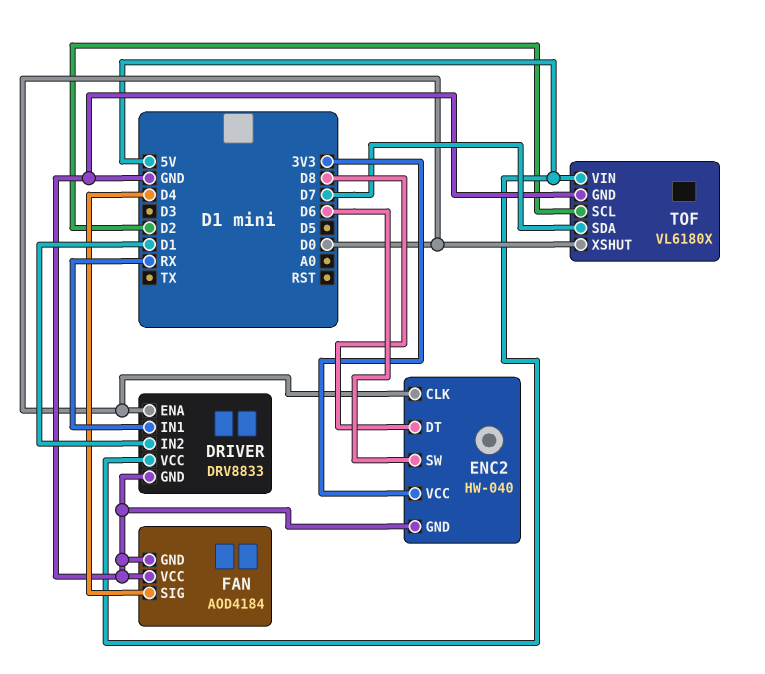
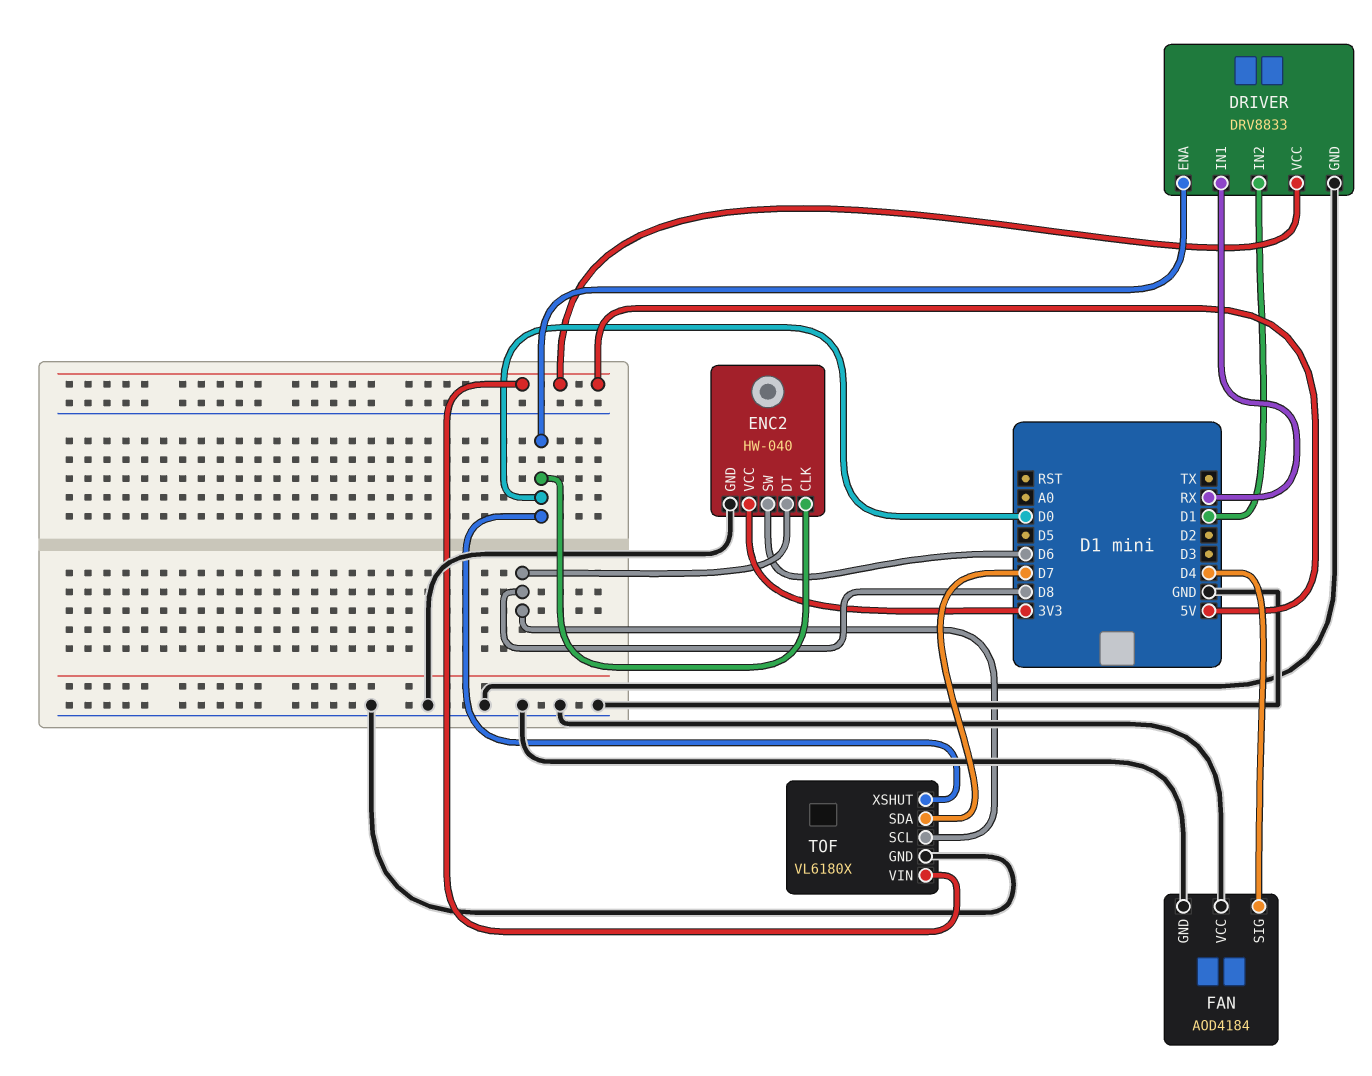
TOF pin SCL: D2 -> D8

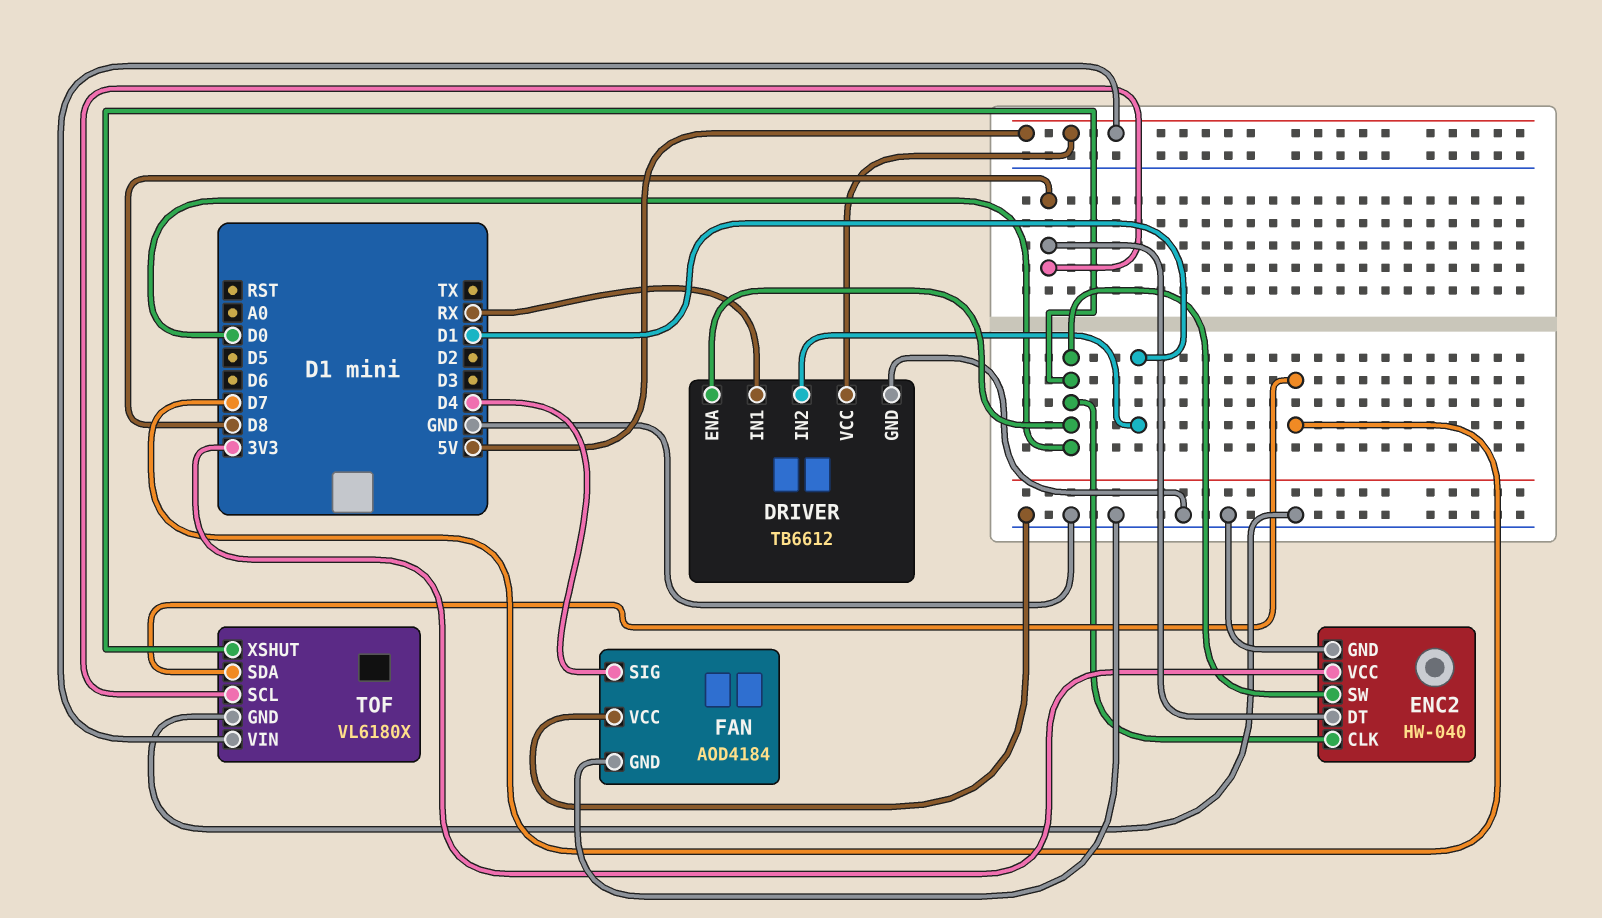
DRIVER: DRV8833 -> TB6612
ENC2 pin SW: D6 -> D0

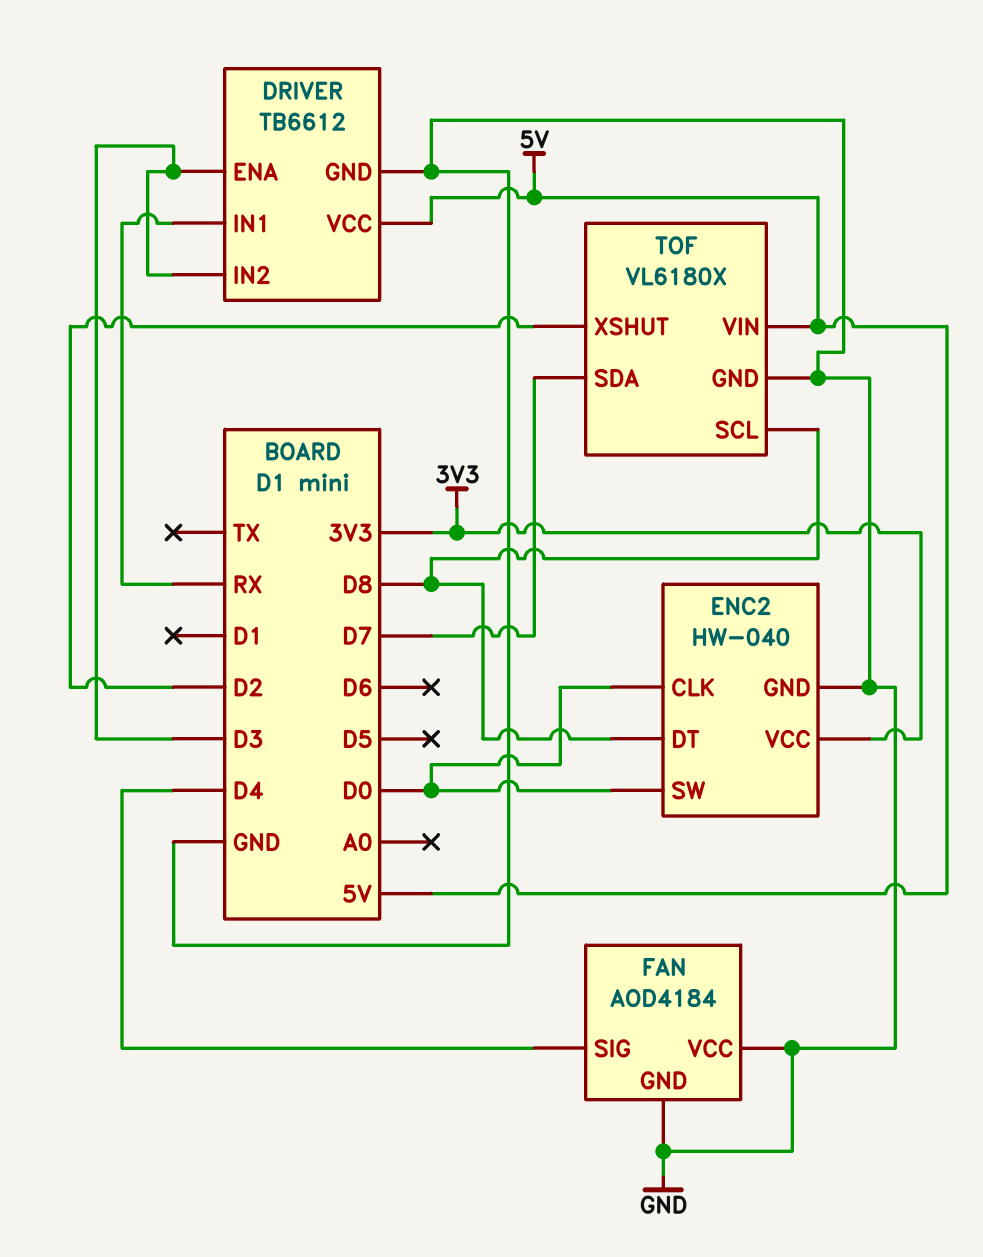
DRIVER pin ENA: D0 -> D3
DRIVER pin IN2: D1 -> D3
TOF pin XSHUT: D0 -> D2

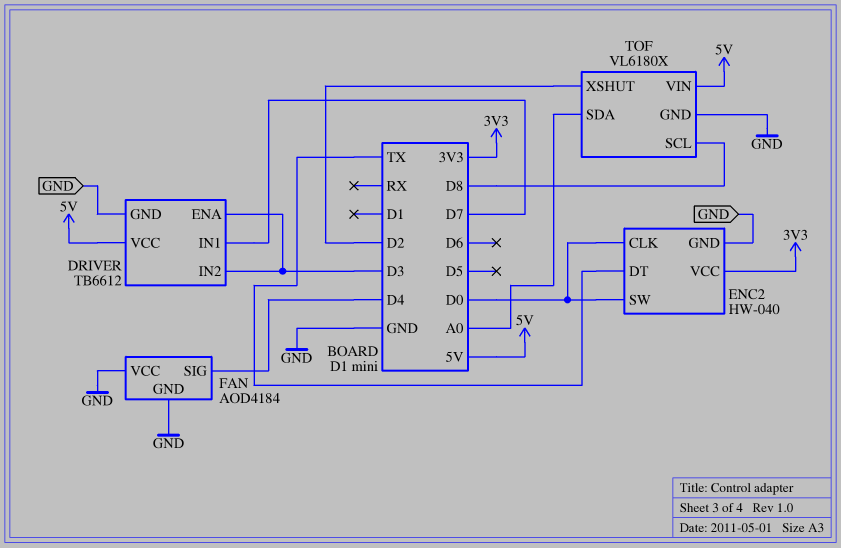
DRIVER pin IN1: RX -> D7
ENC2 pin DT: D8 -> TX
TOF pin SDA: D7 -> A0

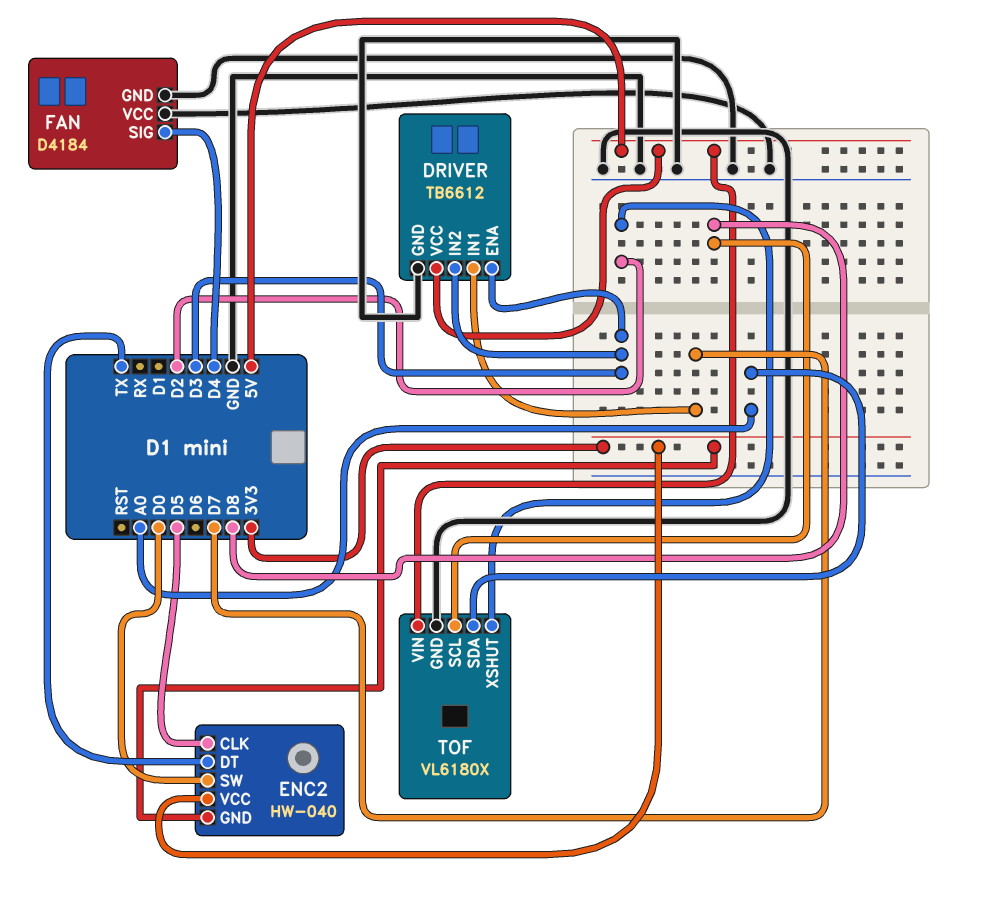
ENC2 pin CLK: D0 -> D5
ENC2 pin GND: GND -> 3V3
FAN: AOD4184 -> D4184

